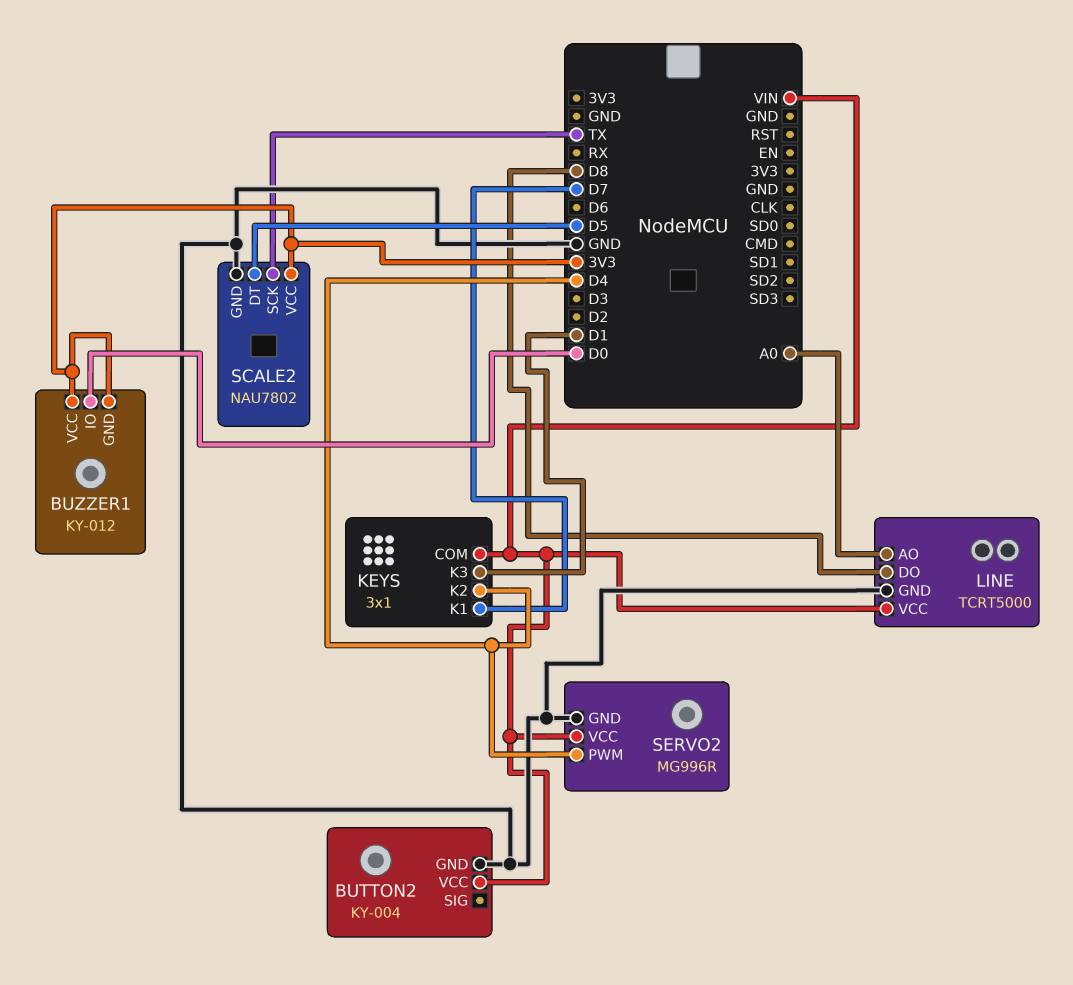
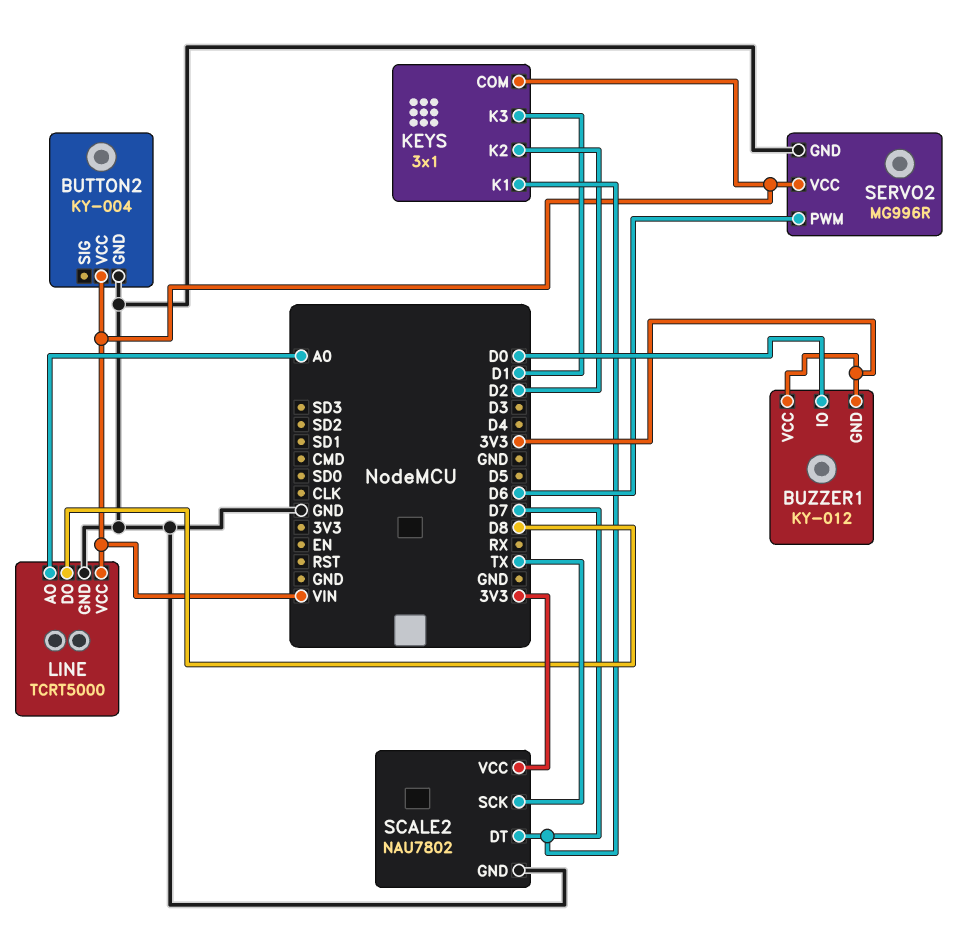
KEYS pin K2: D4 -> D2
SCALE2 pin DT: D5 -> D7
SERVO2 pin PWM: D4 -> D6

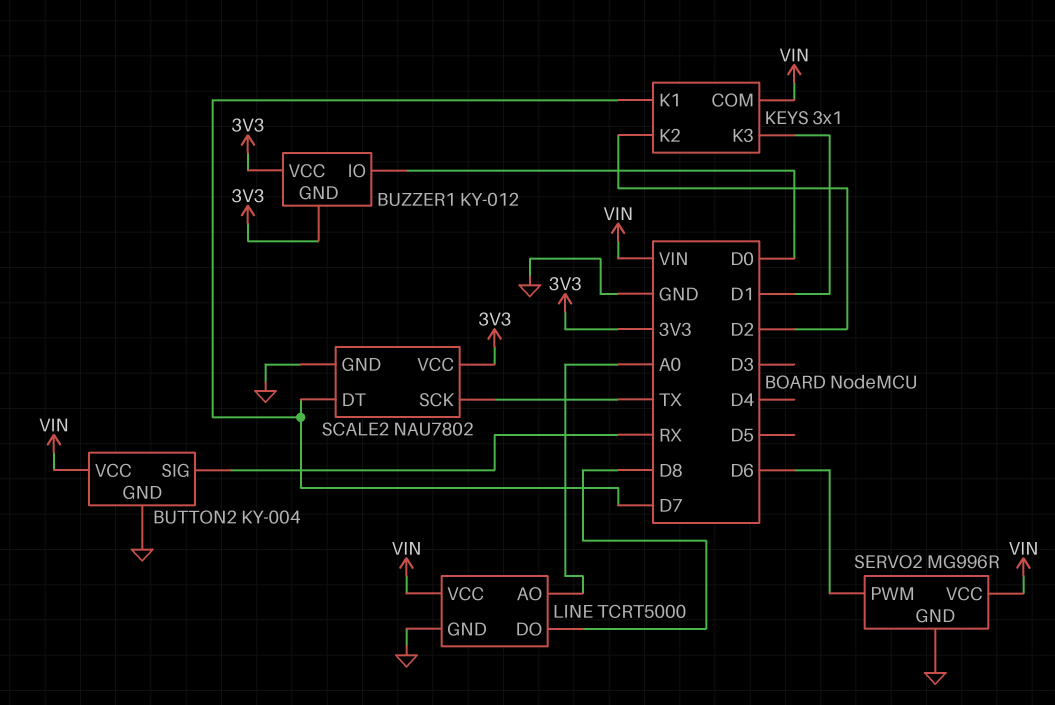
BUTTON2 pin SIG: none -> RX

